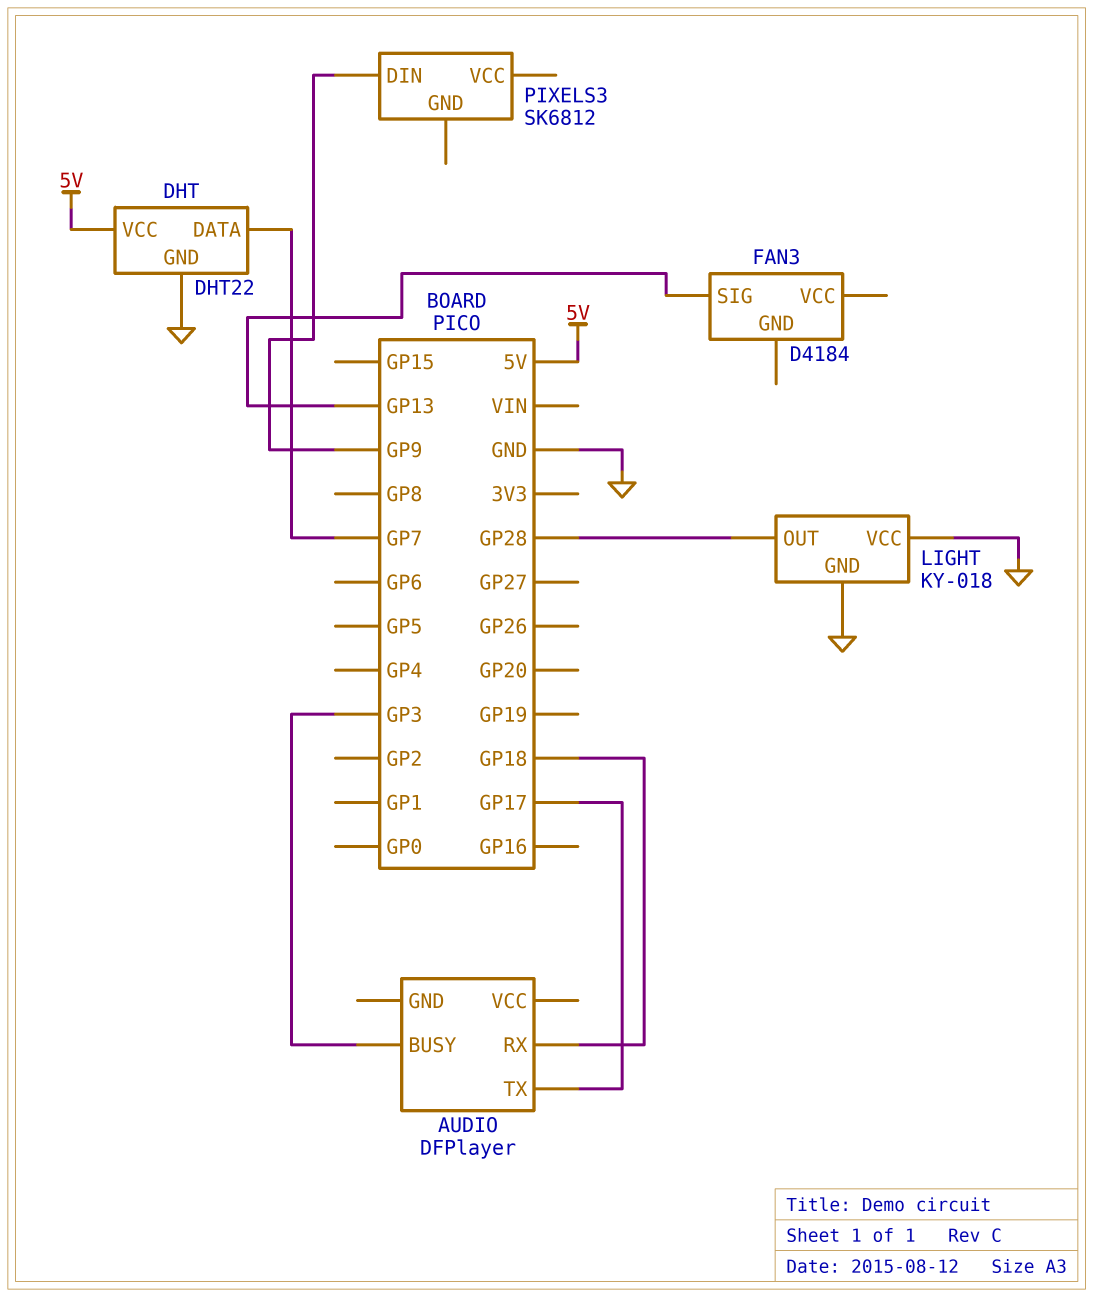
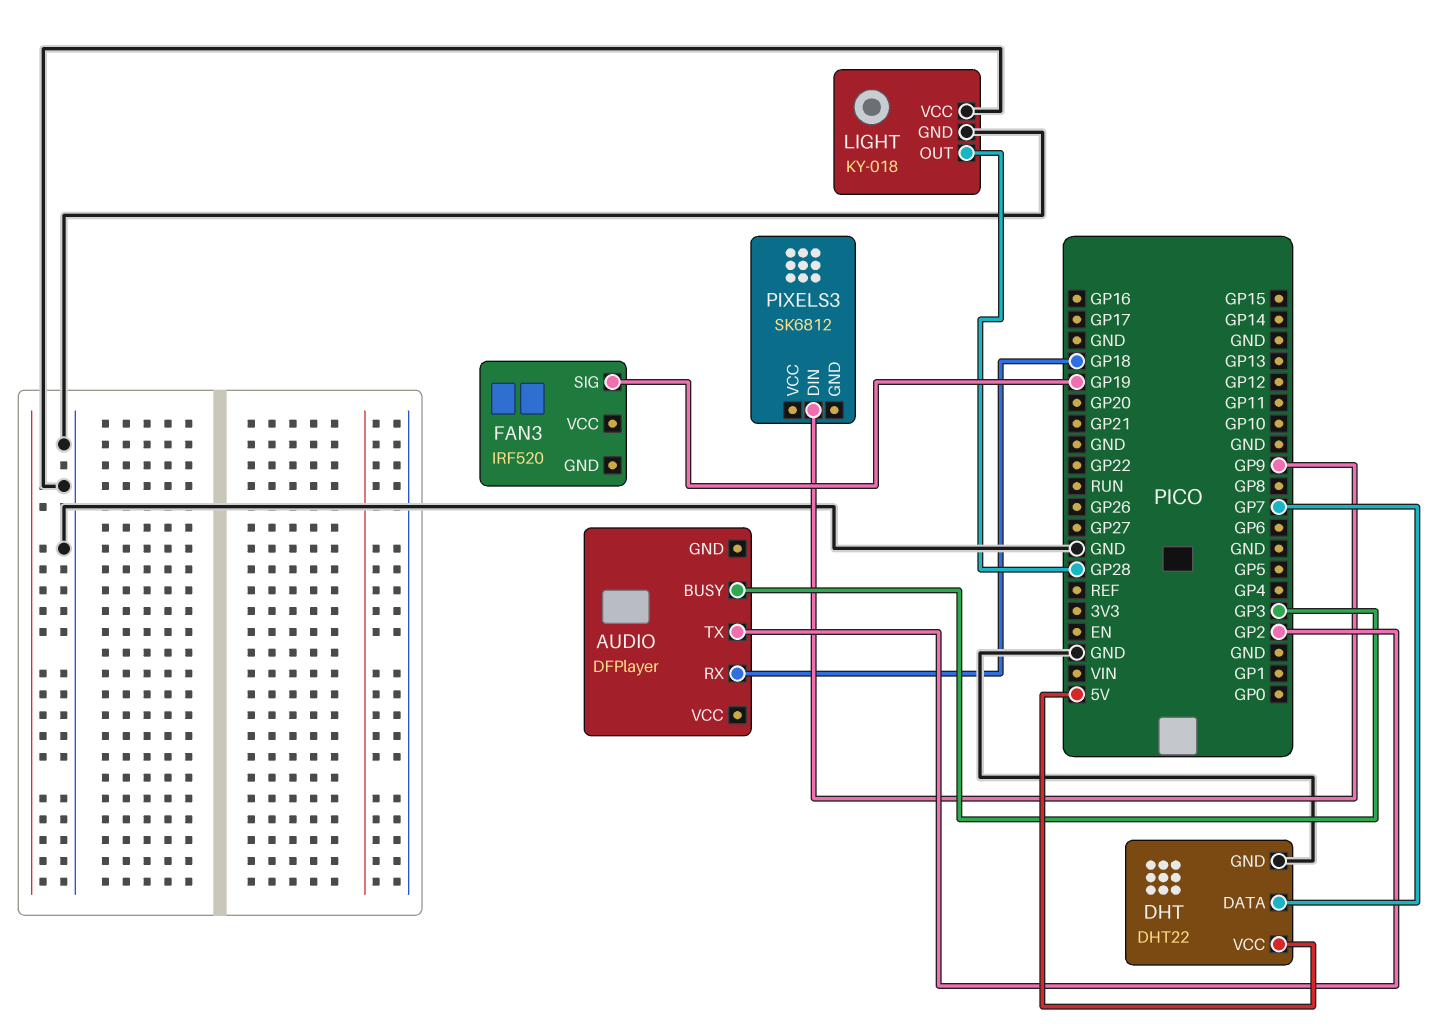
AUDIO pin TX: GP17 -> GP2
FAN3: D4184 -> IRF520
FAN3 pin SIG: GP13 -> GP19

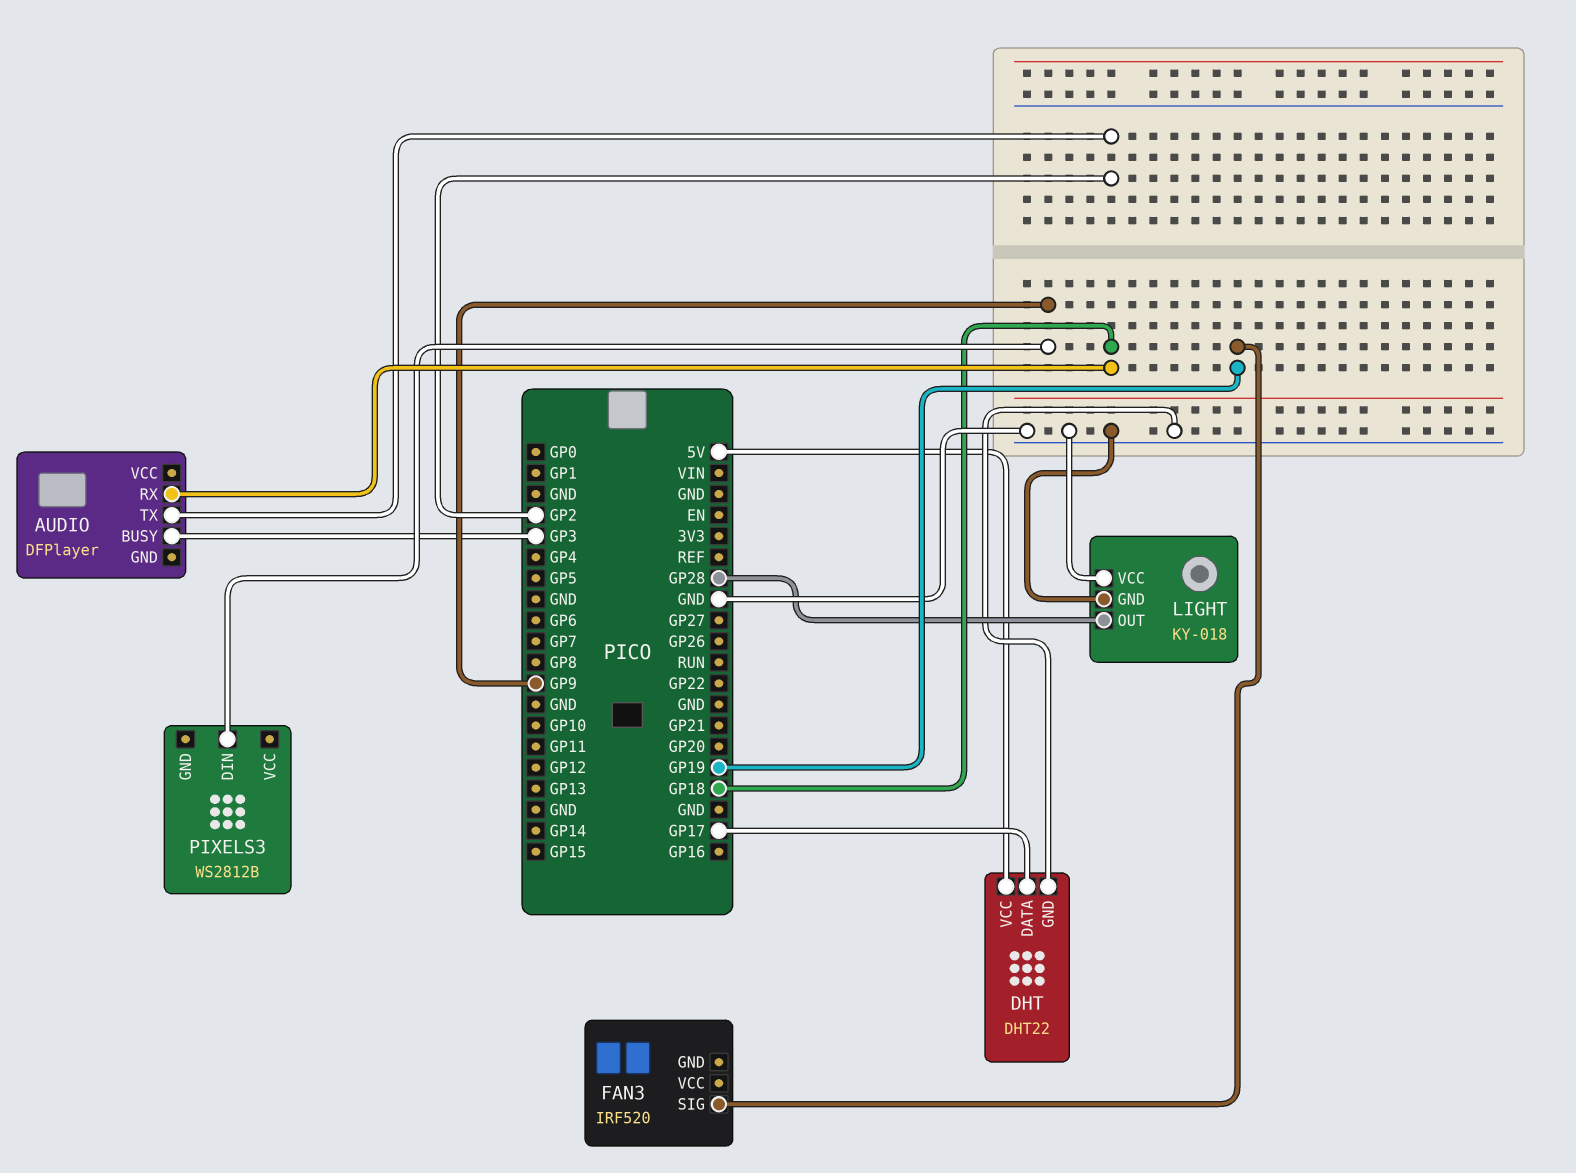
DHT pin DATA: GP7 -> GP17
PIXELS3: SK6812 -> WS2812B

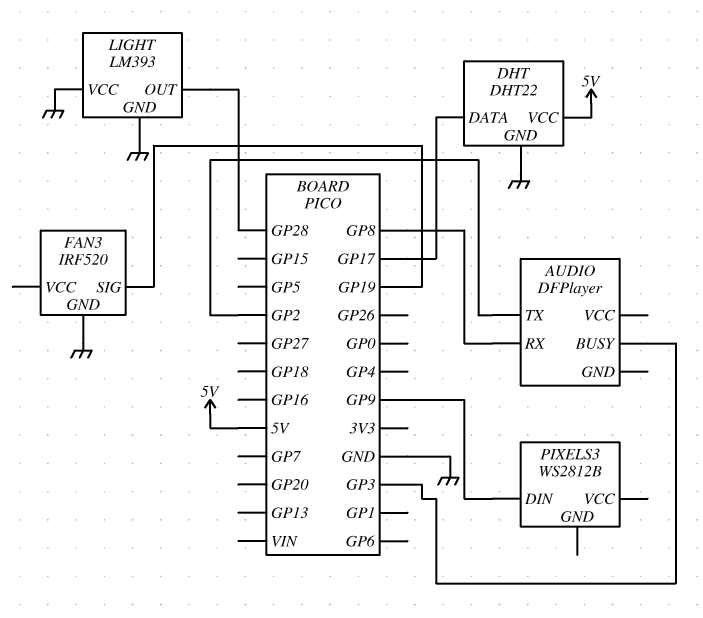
AUDIO pin RX: GP18 -> GP8
FAN3 pin GND: none -> GND
LIGHT: KY-018 -> LM393

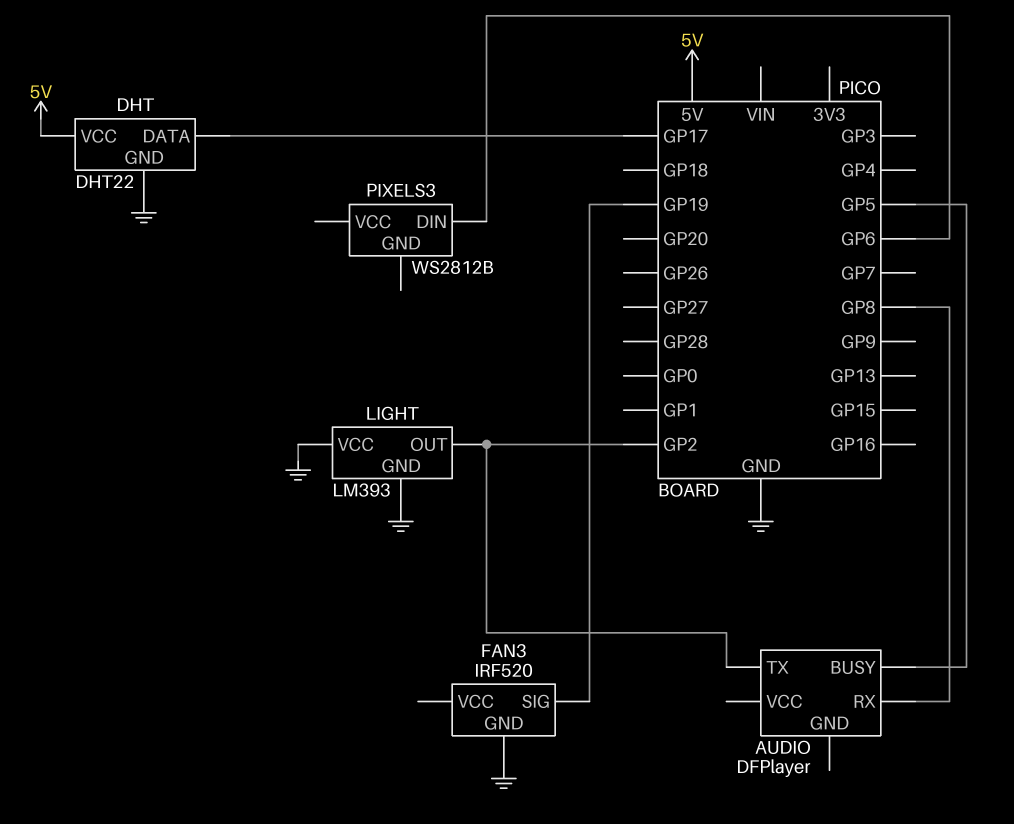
AUDIO pin BUSY: GP3 -> GP5
LIGHT pin OUT: GP28 -> GP2
PIXELS3 pin DIN: GP9 -> GP6

